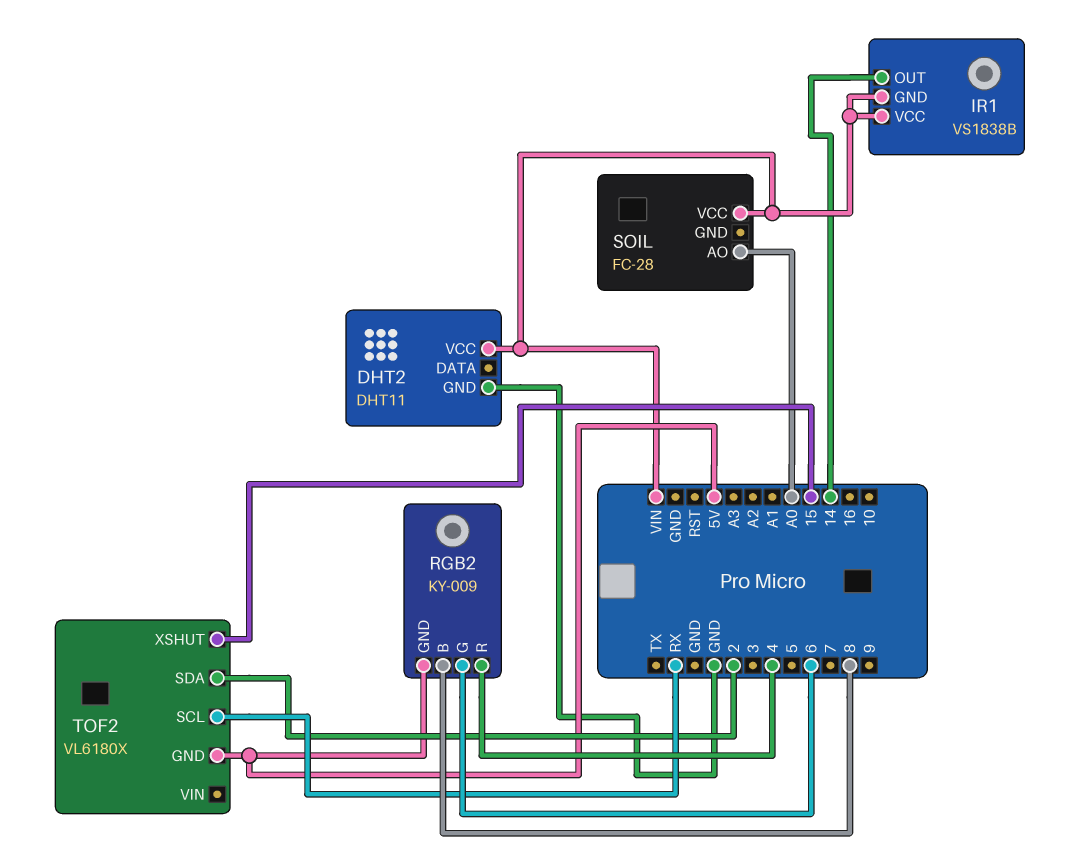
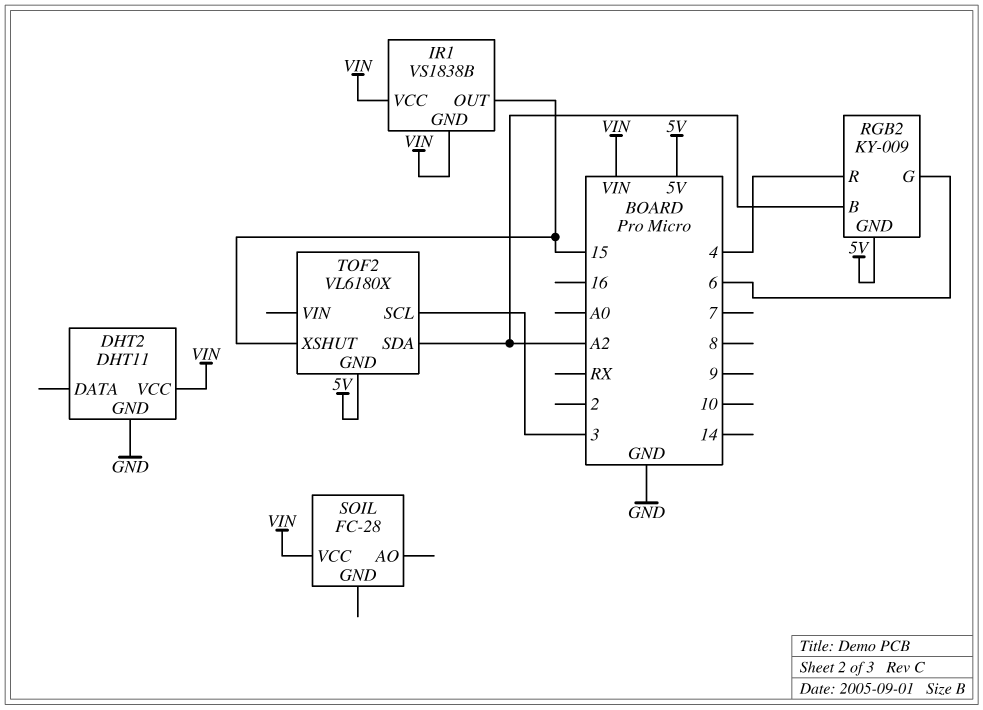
IR1 pin OUT: 14 -> 15
RGB2 pin B: 8 -> A2
SOIL pin AO: A0 -> none
TOF2 pin SCL: RX -> 3
TOF2 pin SDA: 2 -> A2

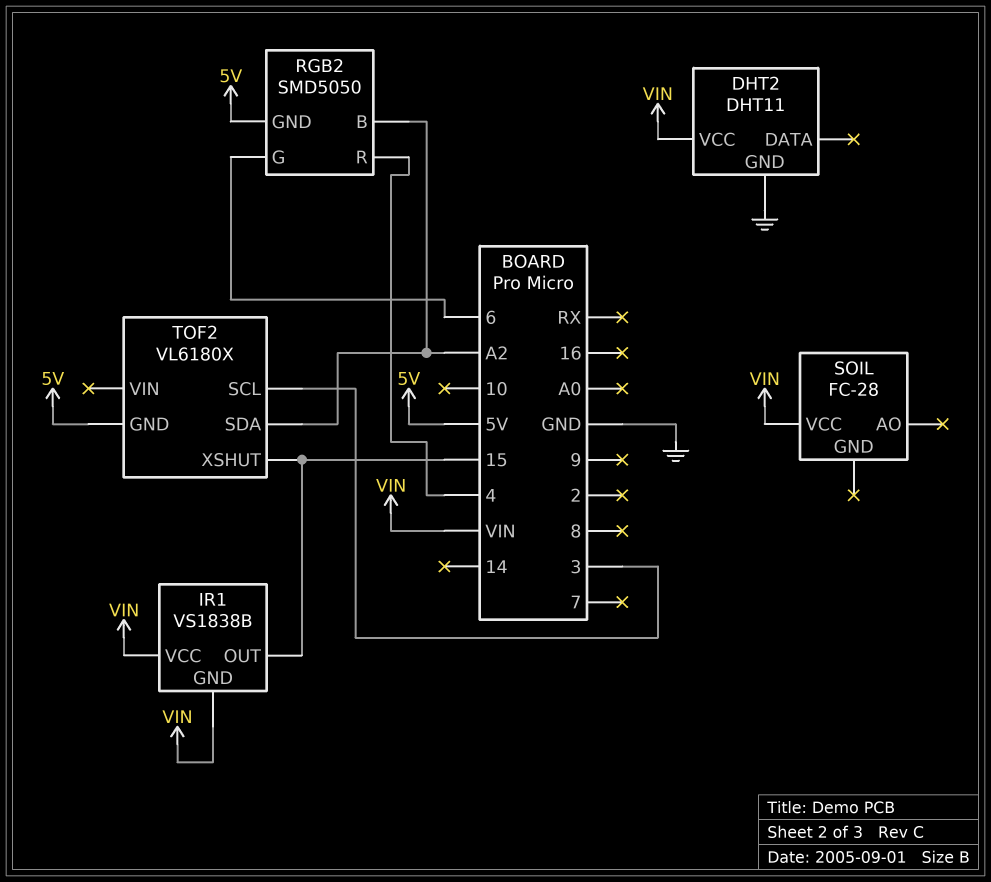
RGB2: KY-009 -> SMD5050

